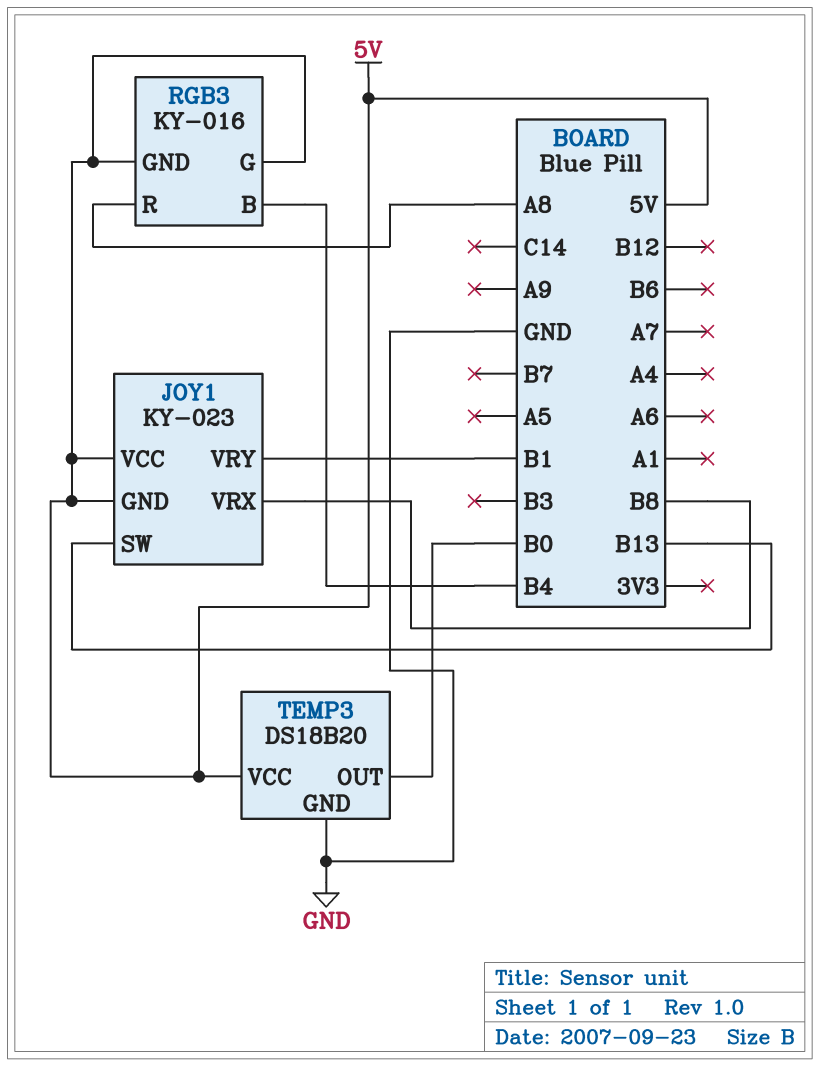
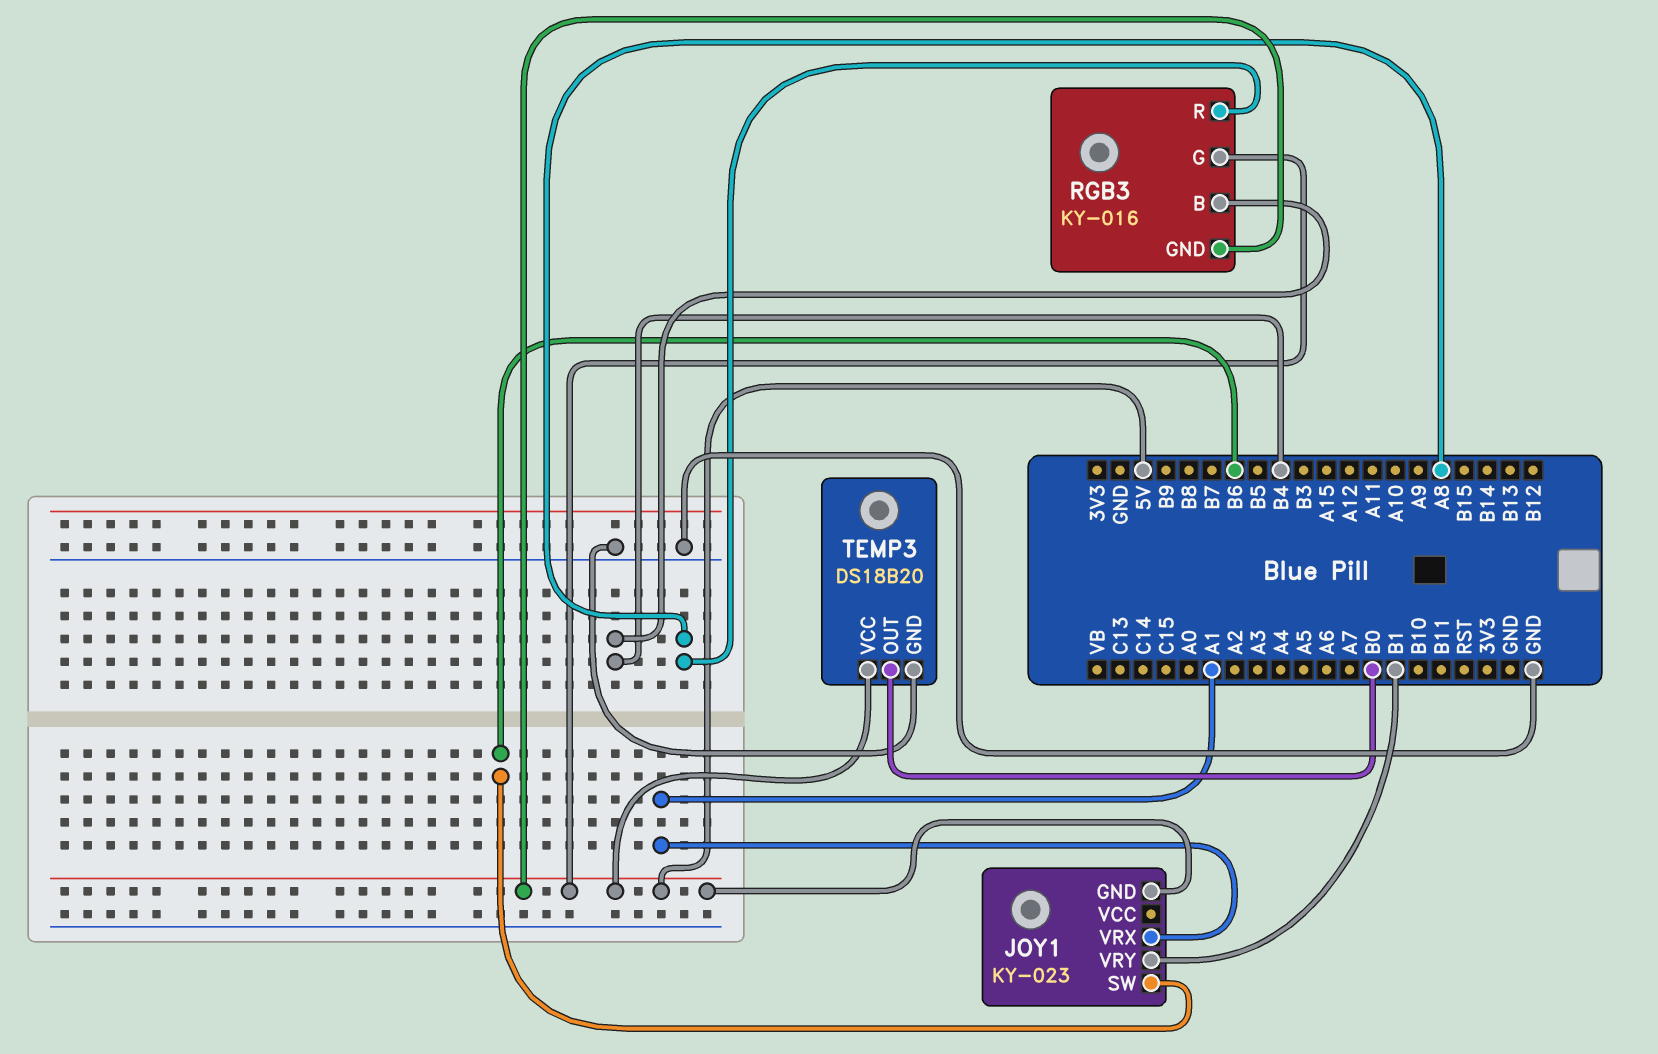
JOY1 pin SW: B13 -> B6
JOY1 pin VCC: 5V -> none
JOY1 pin VRX: B8 -> A1

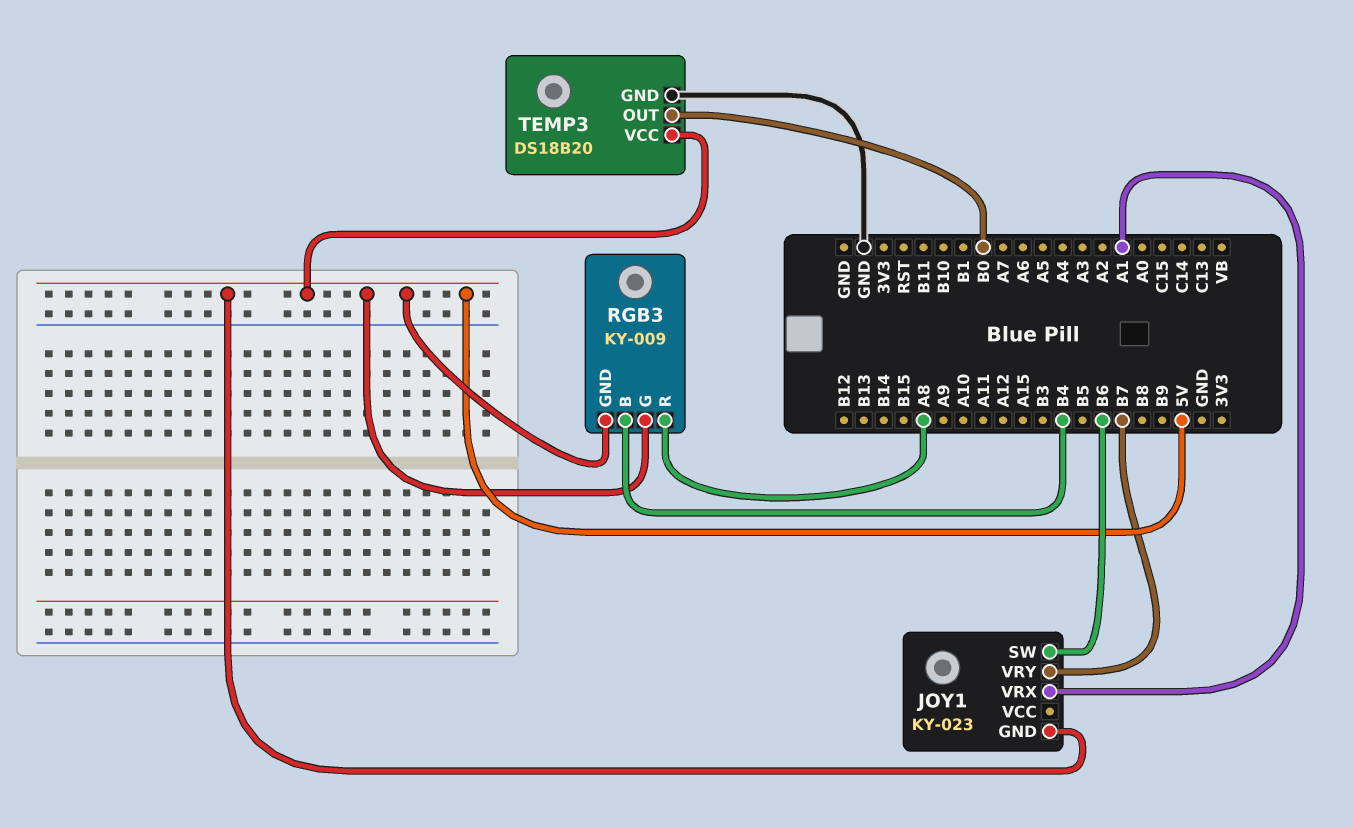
JOY1 pin VRY: B1 -> B7
RGB3: KY-016 -> KY-009

